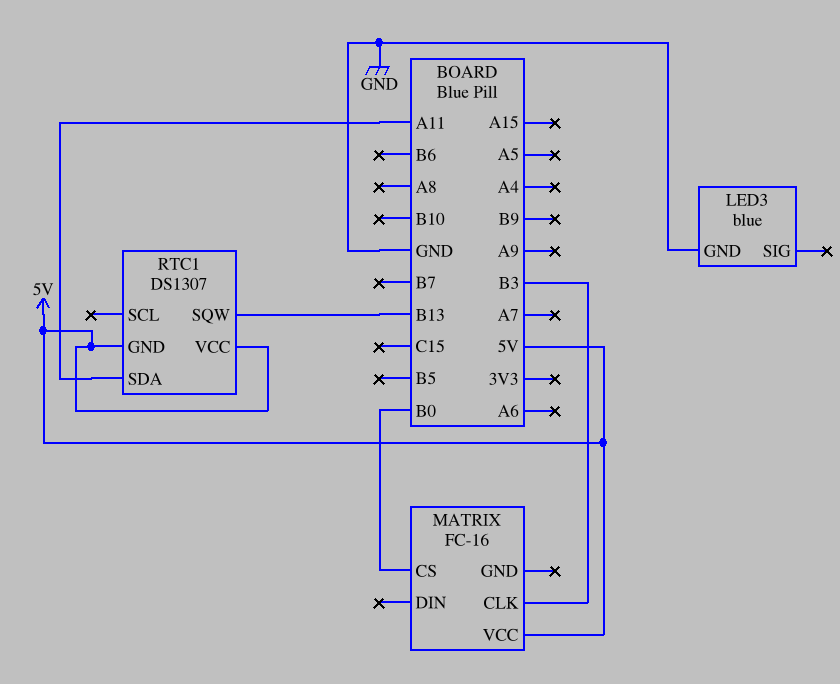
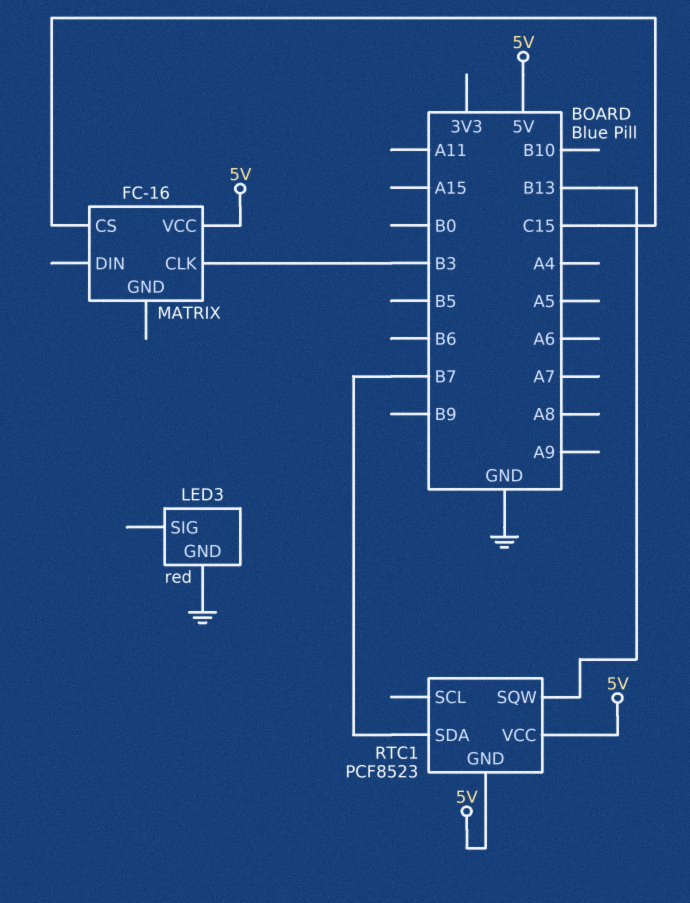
LED3: blue -> red
MATRIX pin CS: B0 -> C15
RTC1: DS1307 -> PCF8523
RTC1 pin SDA: A11 -> B7

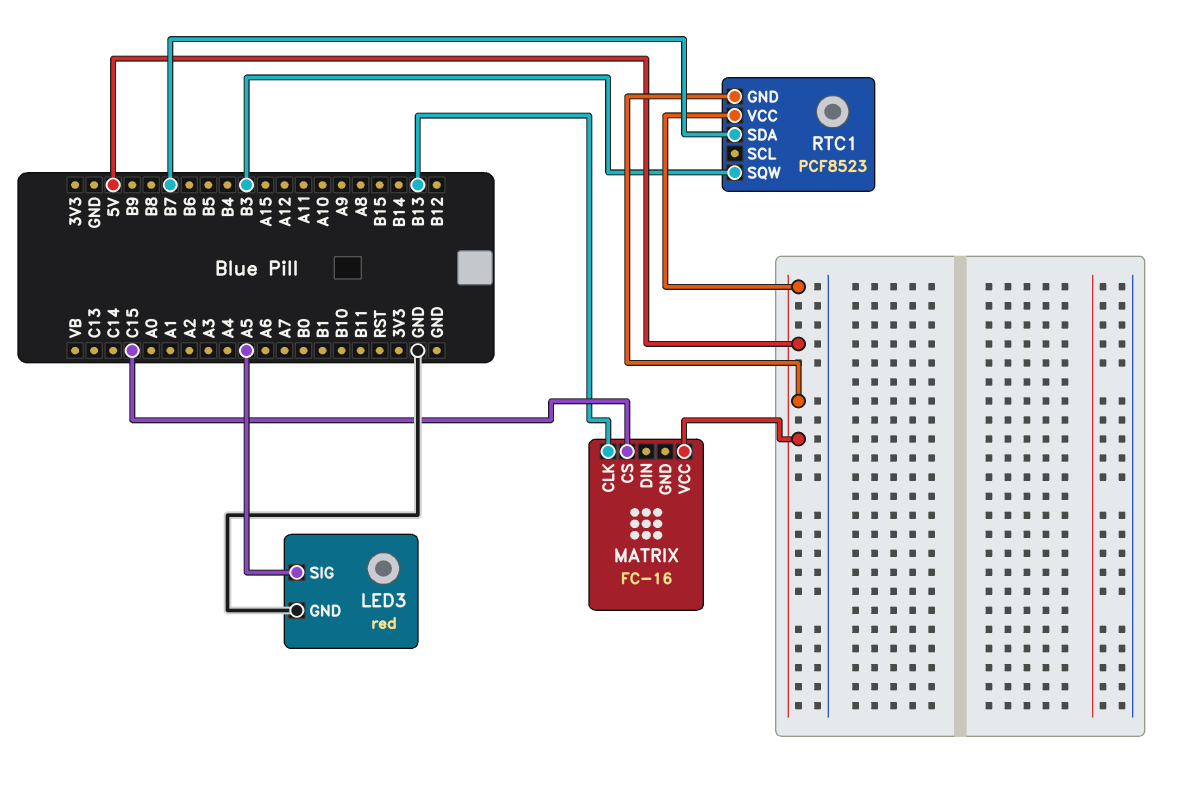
LED3 pin SIG: none -> A5
MATRIX pin CLK: B3 -> B13
RTC1 pin SQW: B13 -> B3

